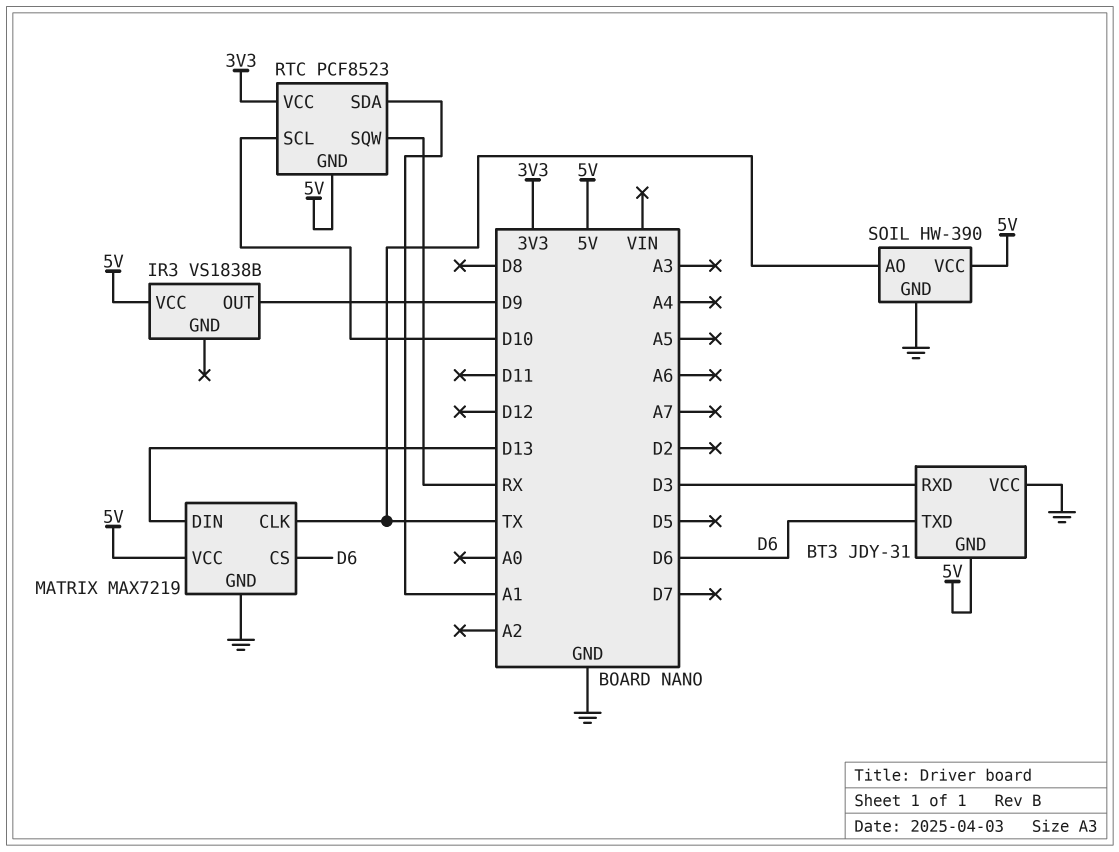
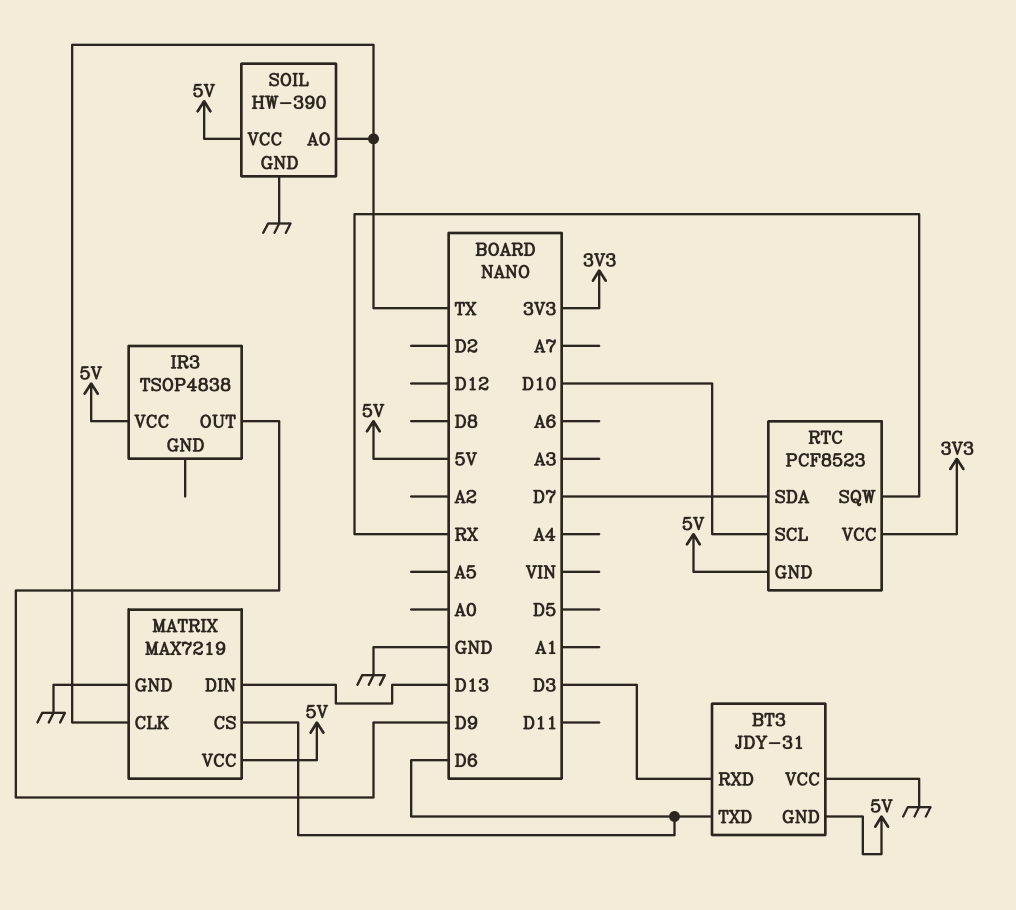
IR3: VS1838B -> TSOP4838
RTC pin SDA: A1 -> D7

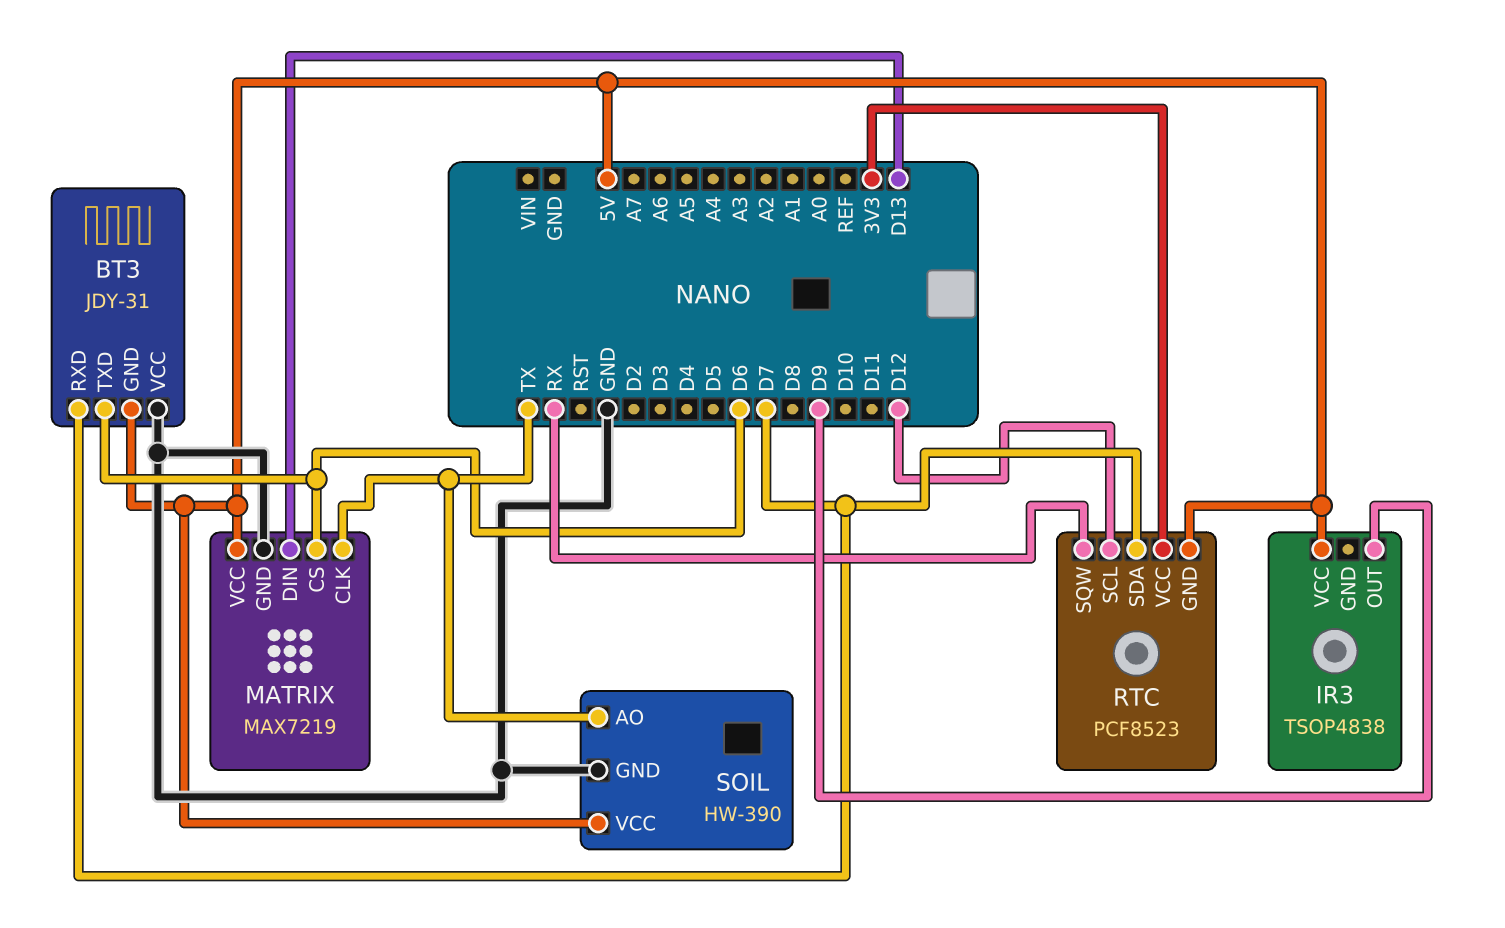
BT3 pin RXD: D3 -> D7
RTC pin SCL: D10 -> D12

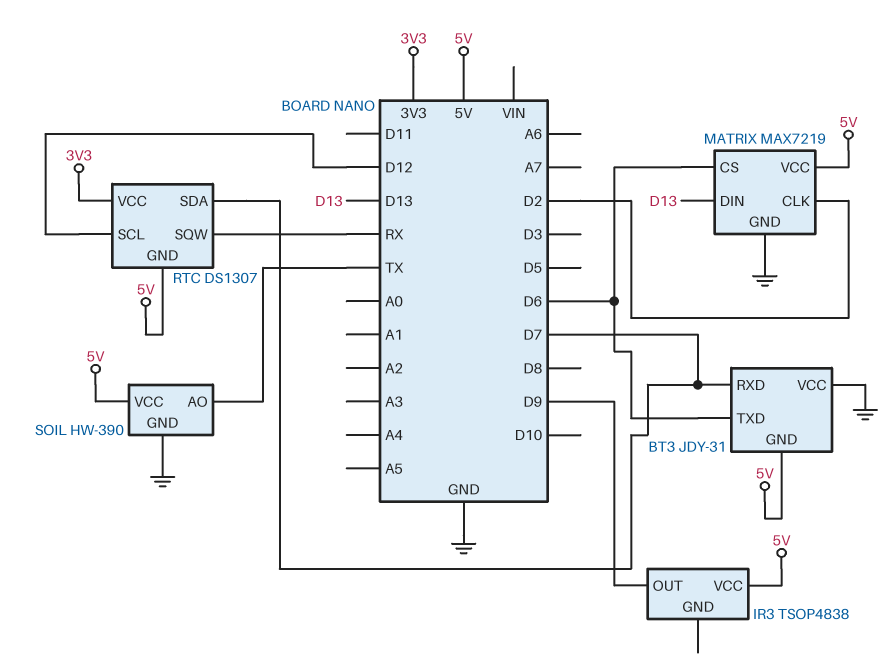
MATRIX pin CLK: TX -> D2
RTC: PCF8523 -> DS1307

